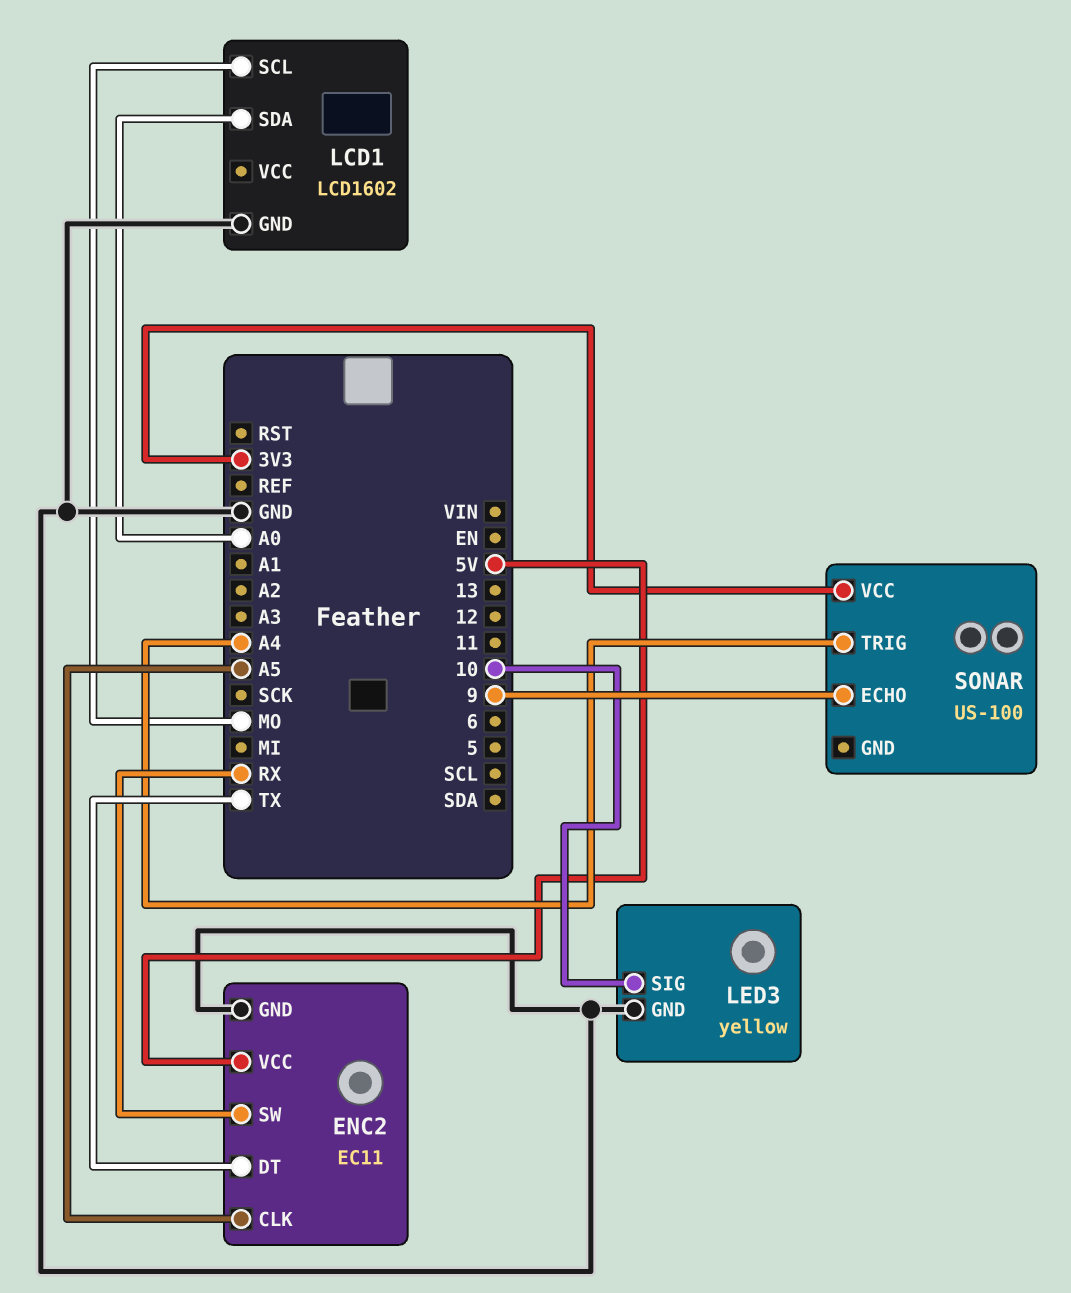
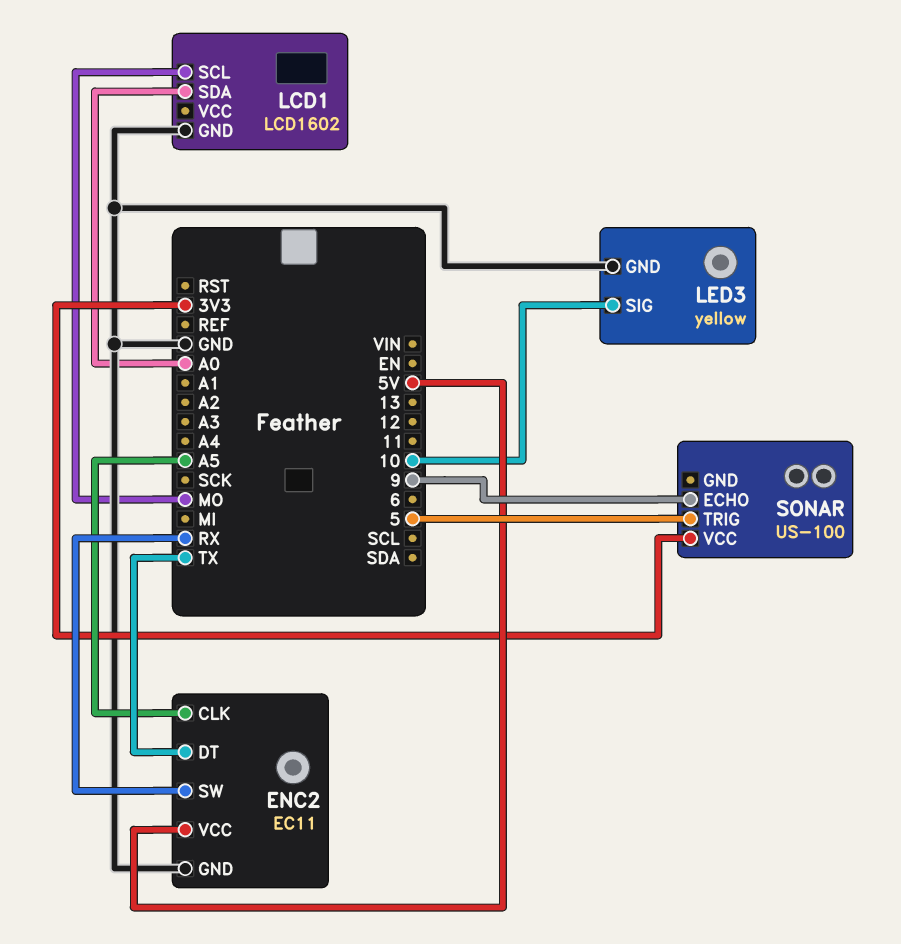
SONAR pin TRIG: A4 -> 5

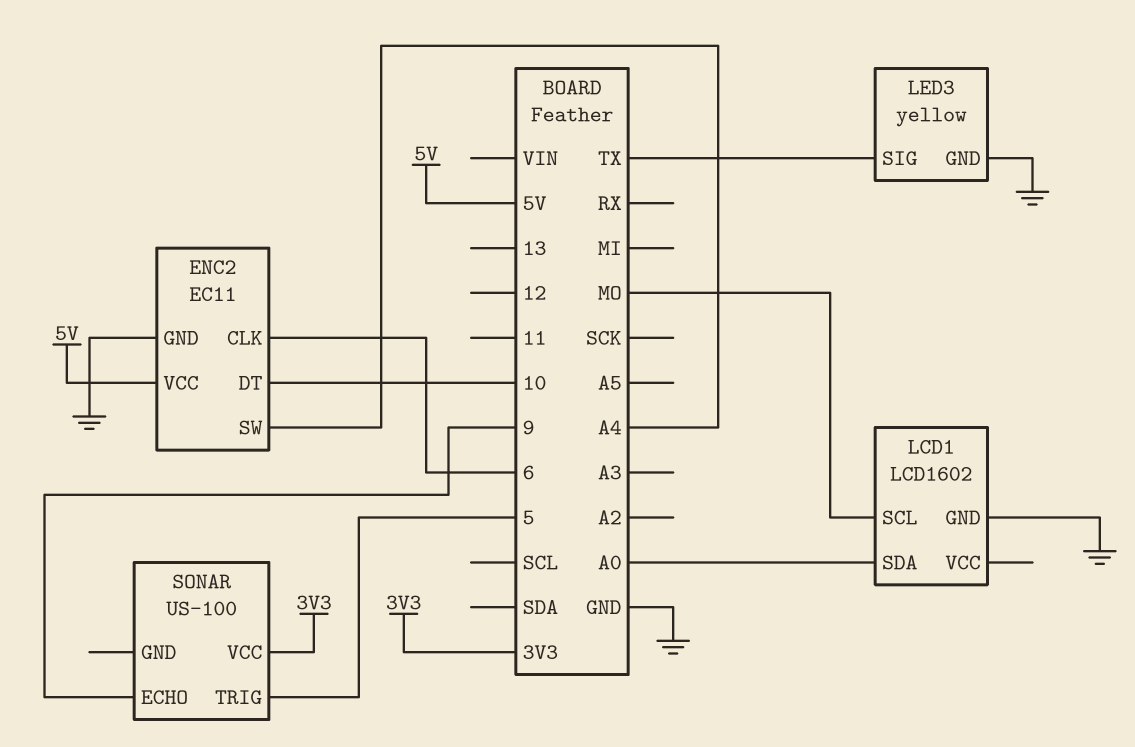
ENC2 pin CLK: A5 -> 6
ENC2 pin DT: TX -> 10
ENC2 pin SW: RX -> A4
LED3 pin SIG: 10 -> TX

